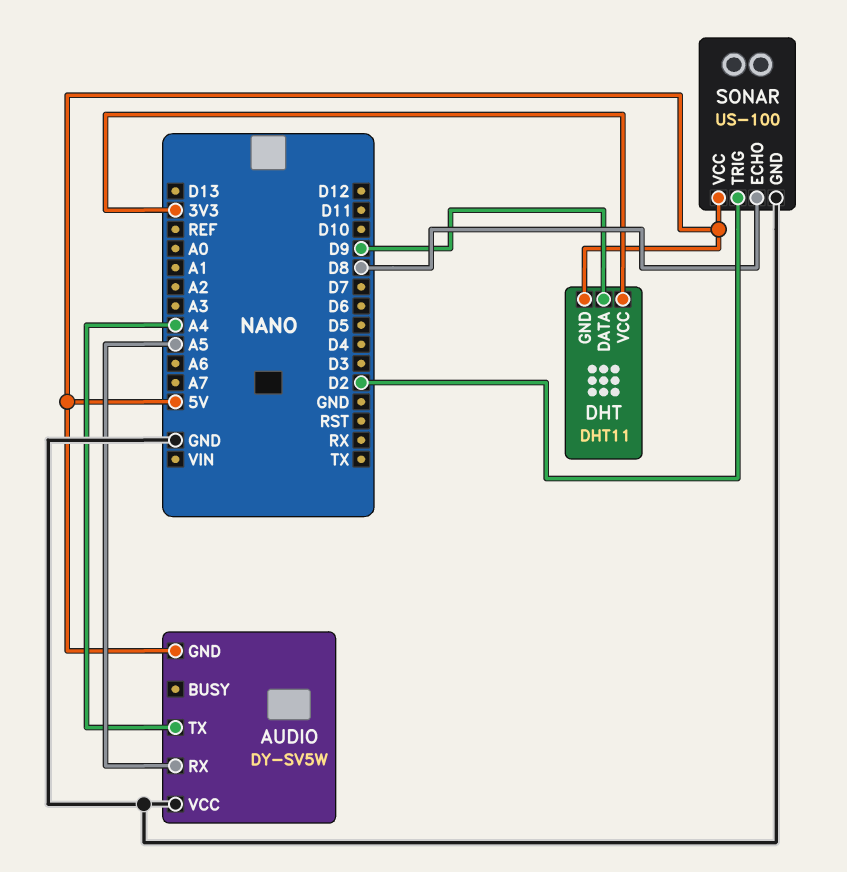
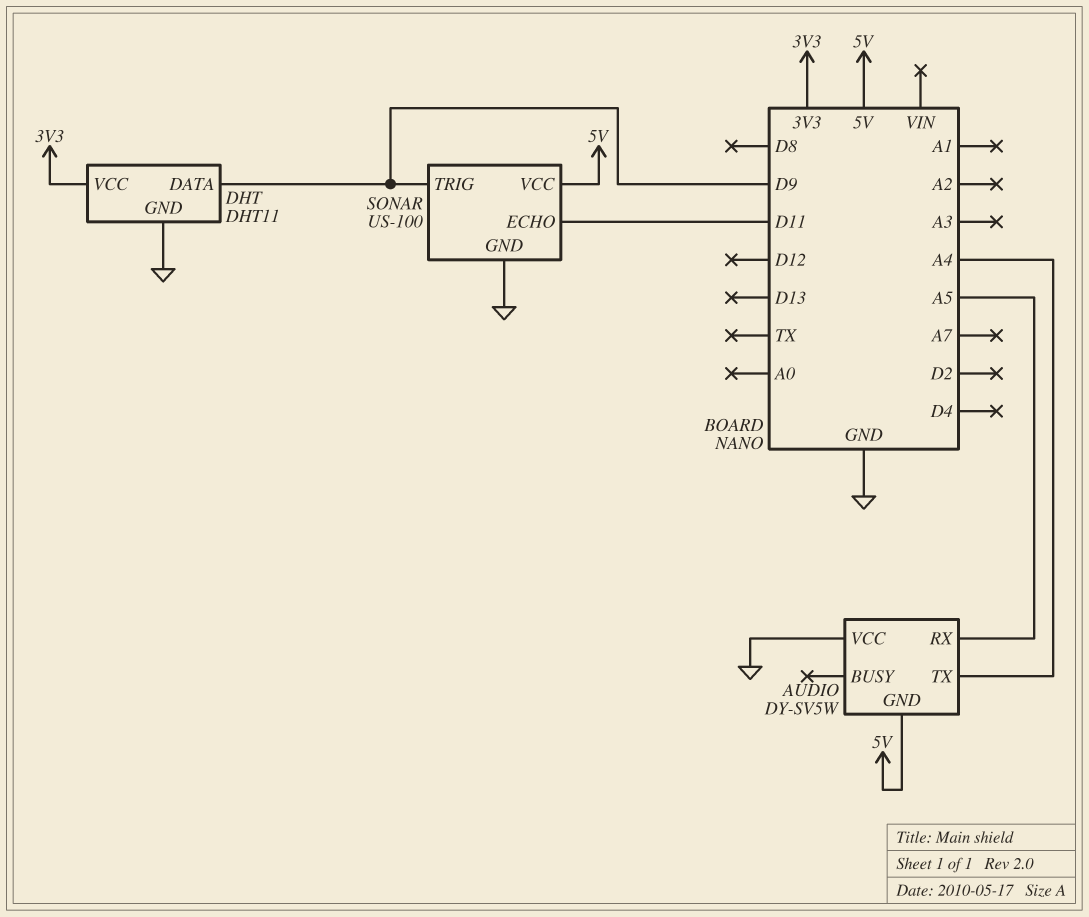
DHT pin GND: 5V -> GND
SONAR pin ECHO: D8 -> D11
SONAR pin TRIG: D2 -> D9

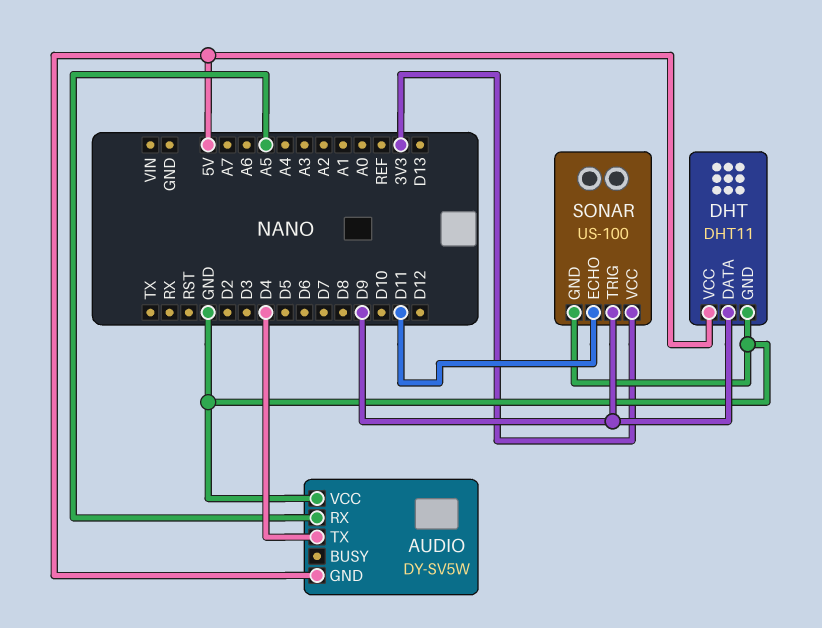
AUDIO pin TX: A4 -> D4
DHT pin VCC: 3V3 -> 5V
SONAR pin VCC: 5V -> 3V3

